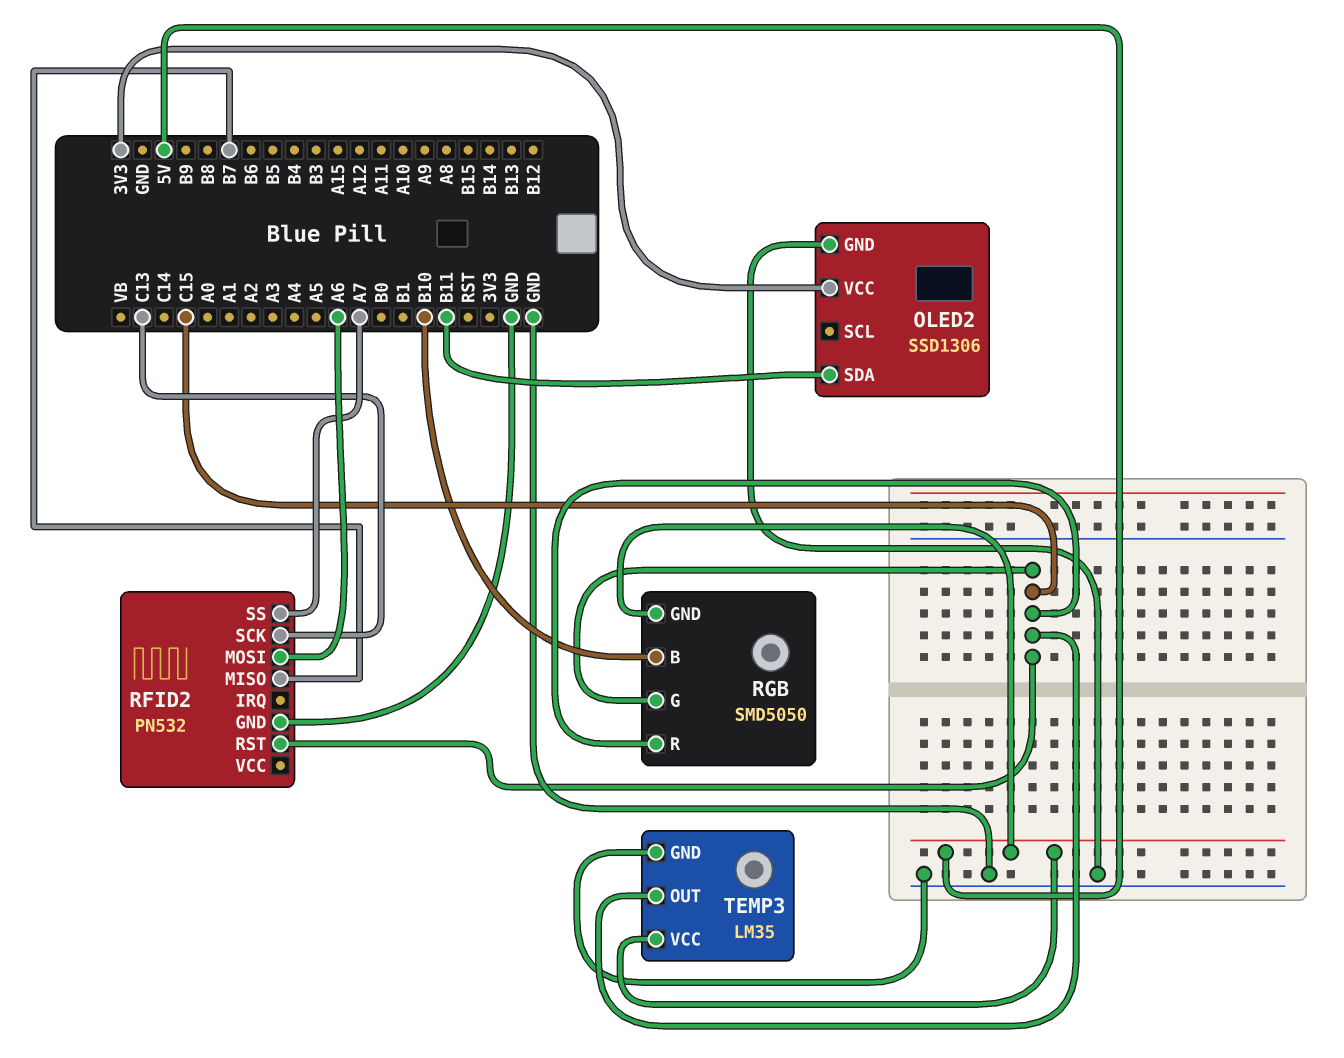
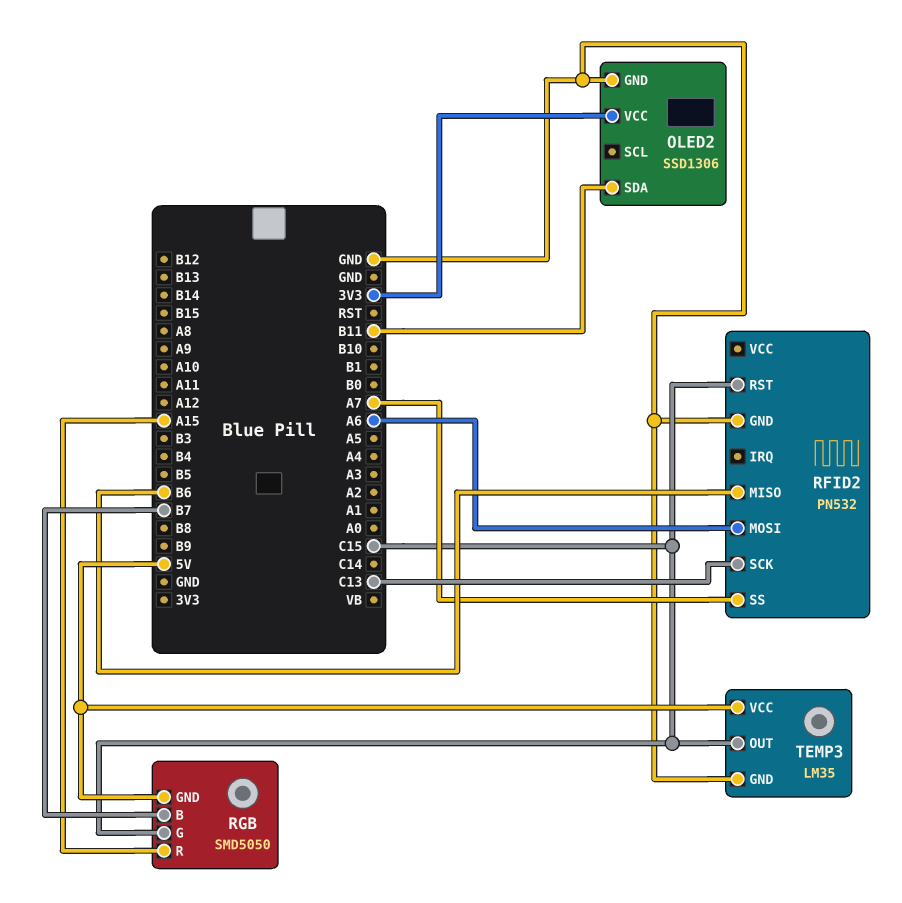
RFID2 pin MISO: B7 -> B6
RGB pin B: B10 -> B7
RGB pin R: C15 -> A15

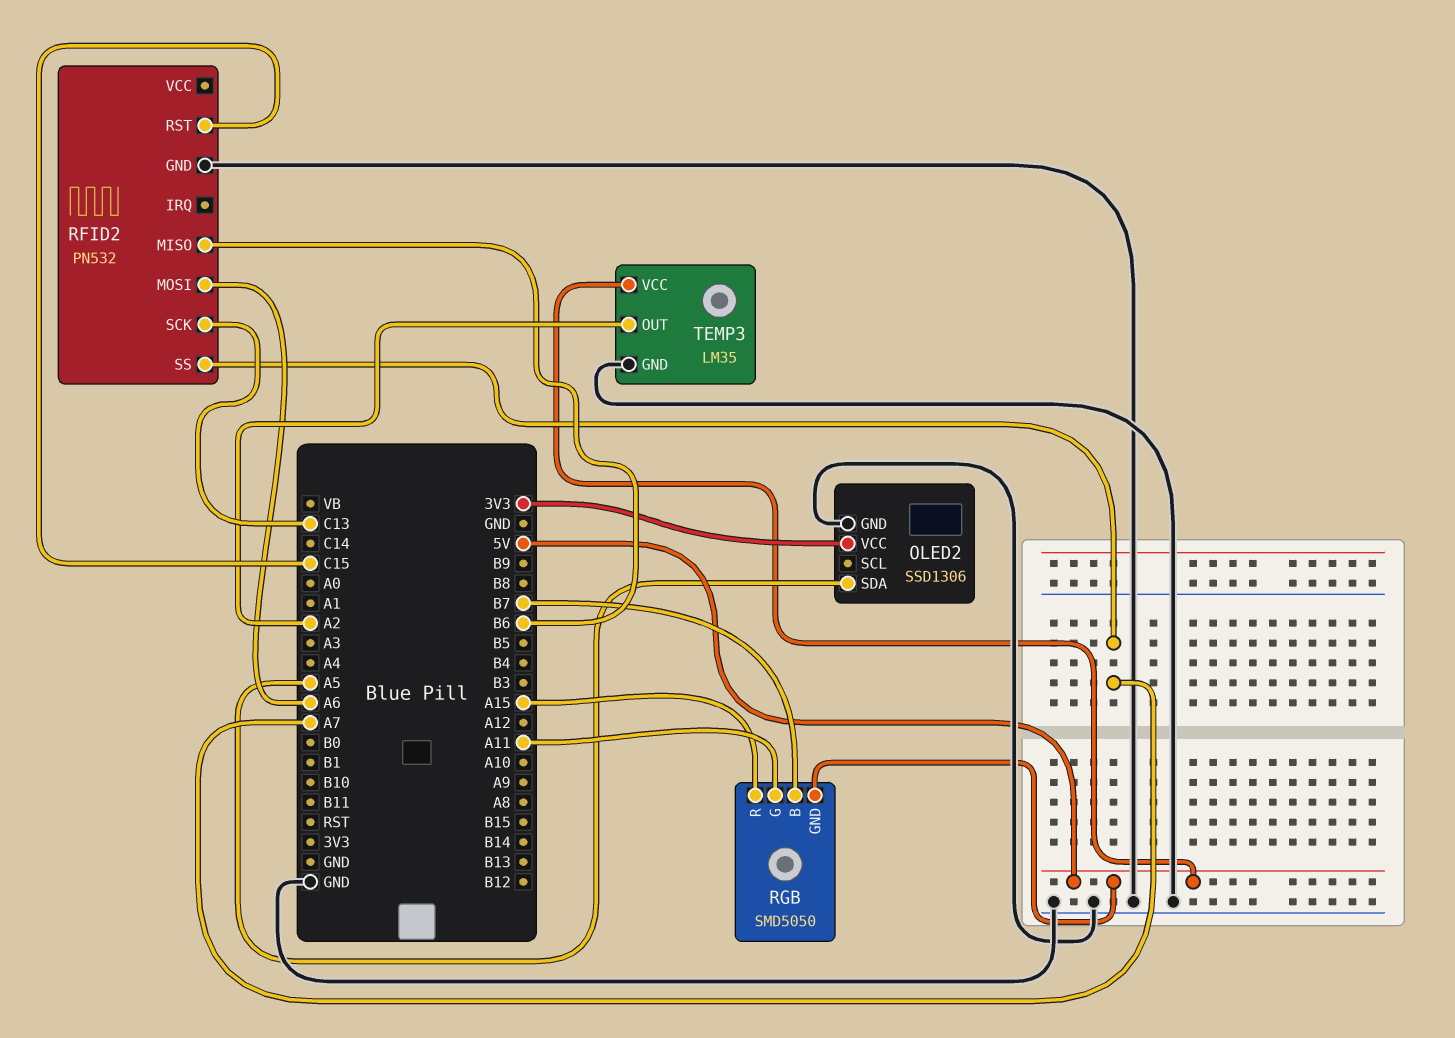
OLED2 pin SDA: B11 -> A5
RGB pin G: C15 -> A11
TEMP3 pin OUT: C15 -> A2

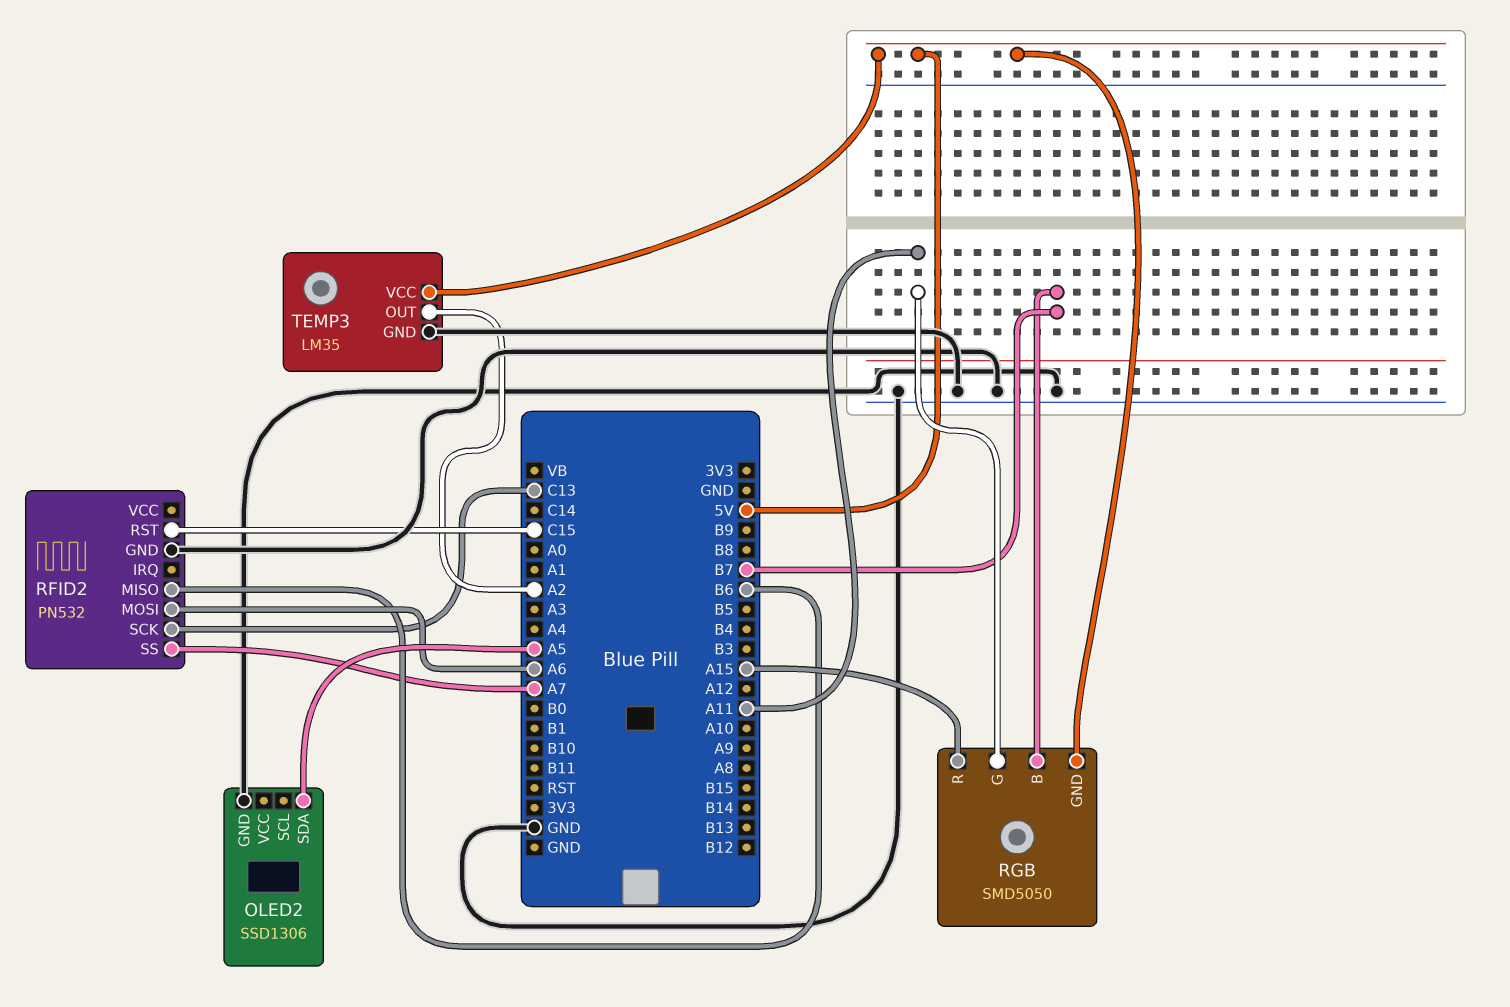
OLED2 pin VCC: 3V3 -> none

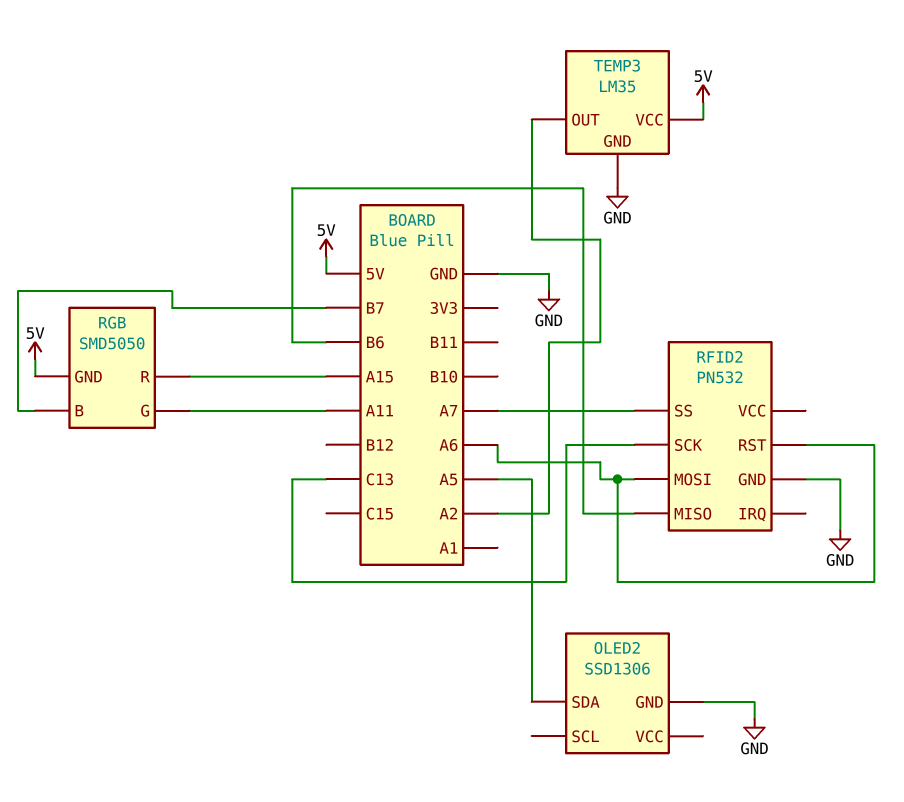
RFID2 pin RST: C15 -> A6

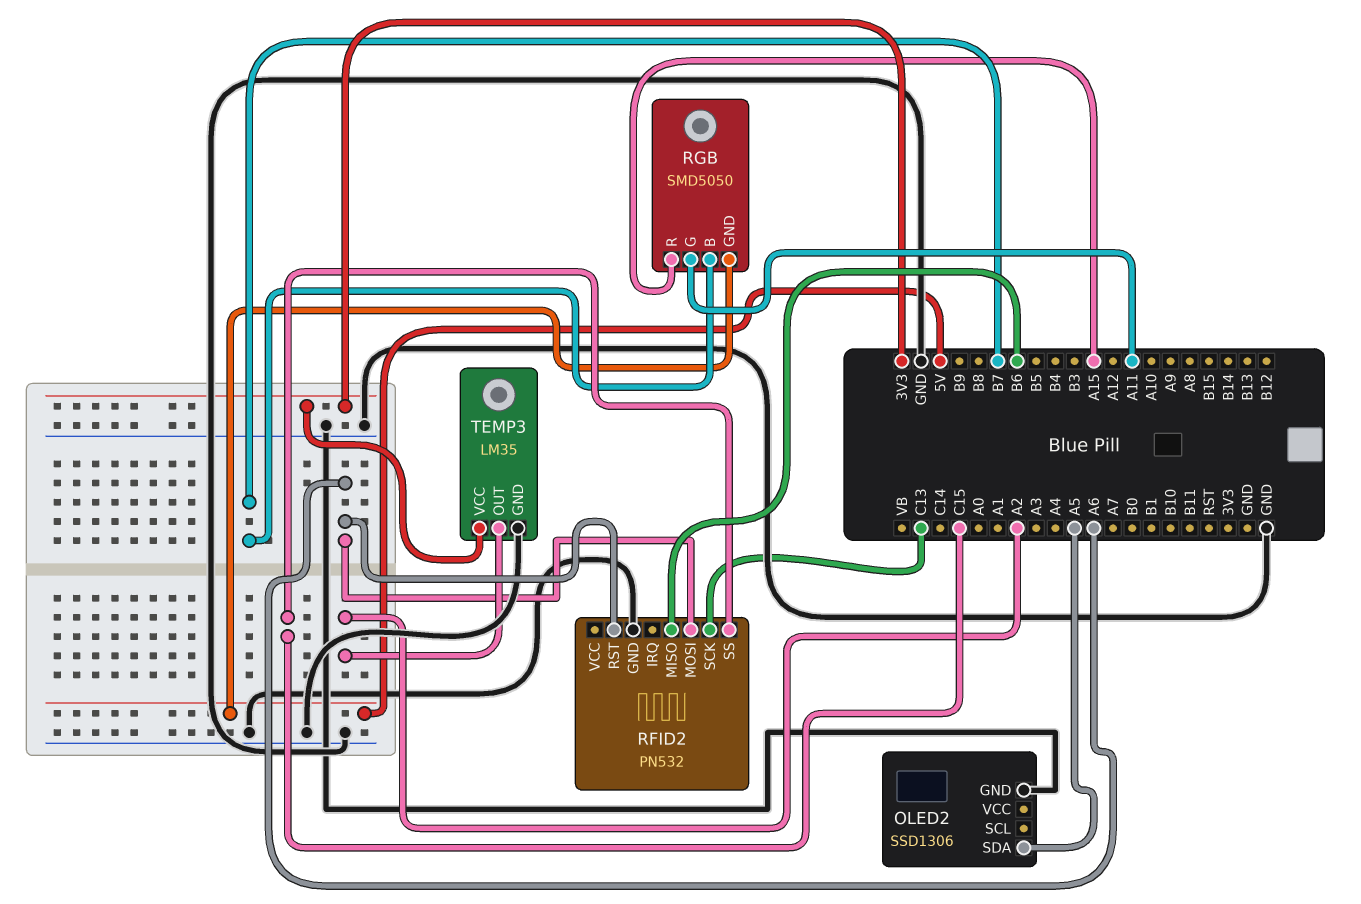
RFID2 pin SS: A7 -> C15
TEMP3 pin VCC: 5V -> 3V3

